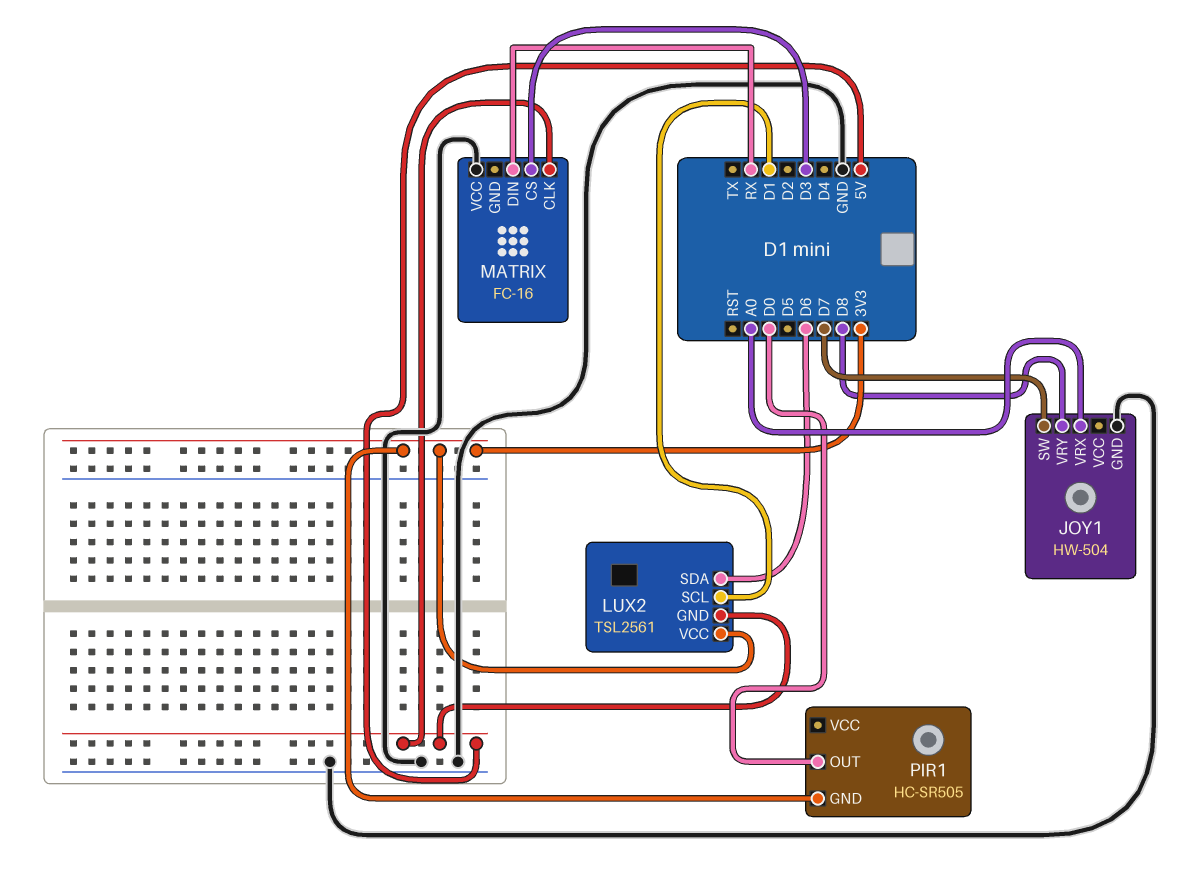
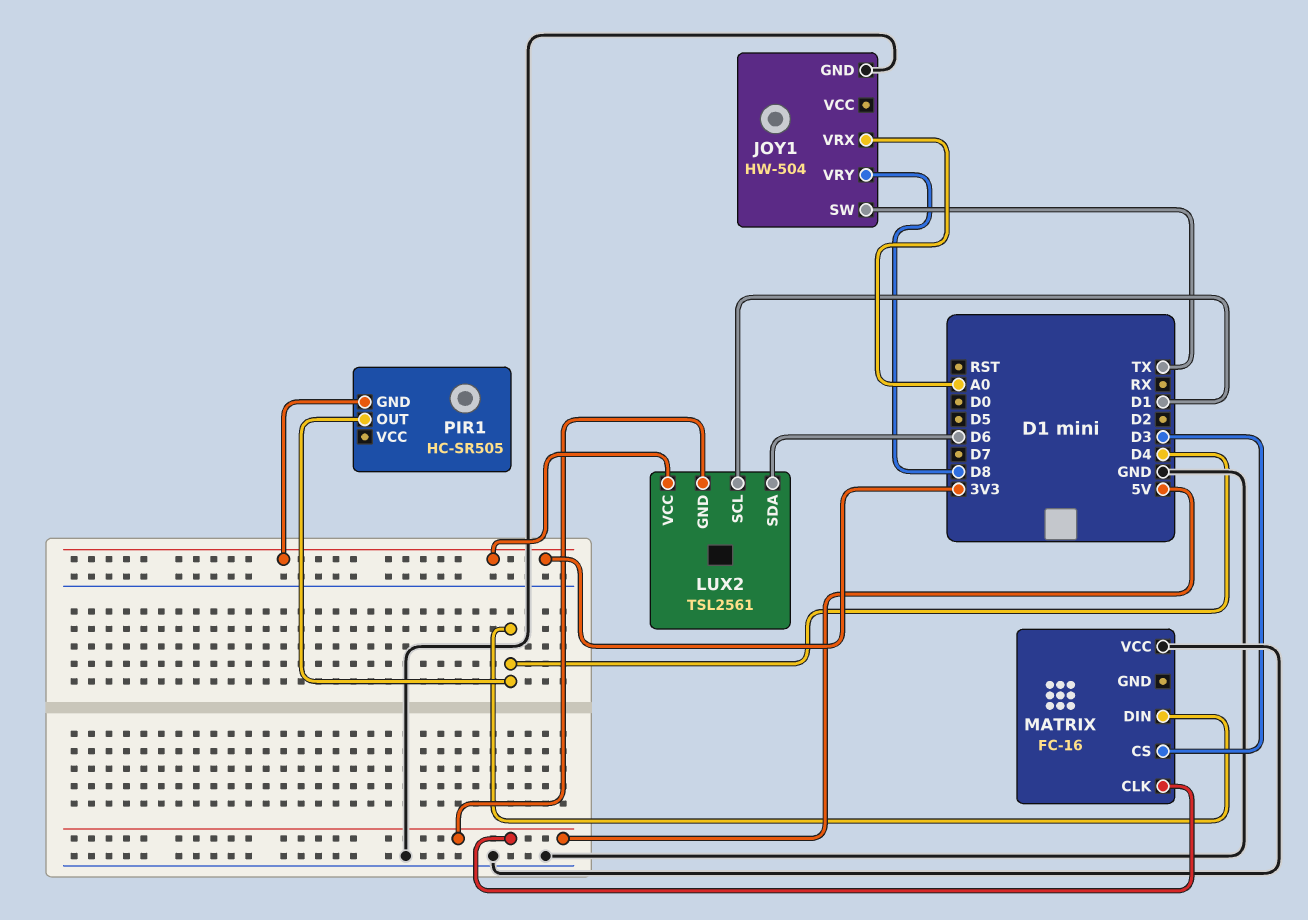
JOY1 pin SW: D7 -> TX
MATRIX pin DIN: RX -> D4
PIR1 pin OUT: D0 -> D4

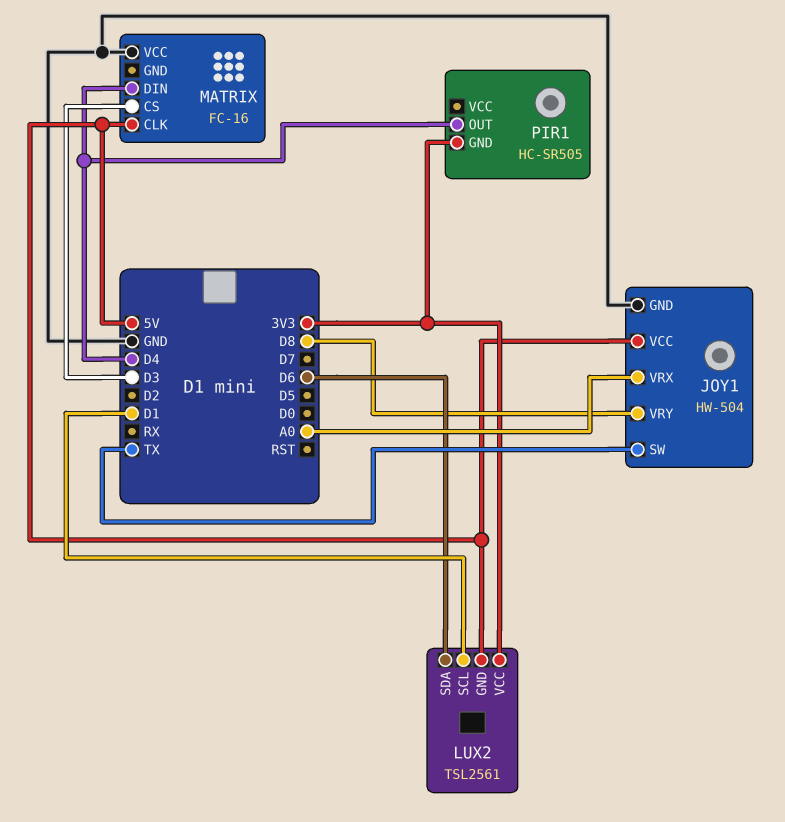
JOY1 pin VCC: none -> 5V

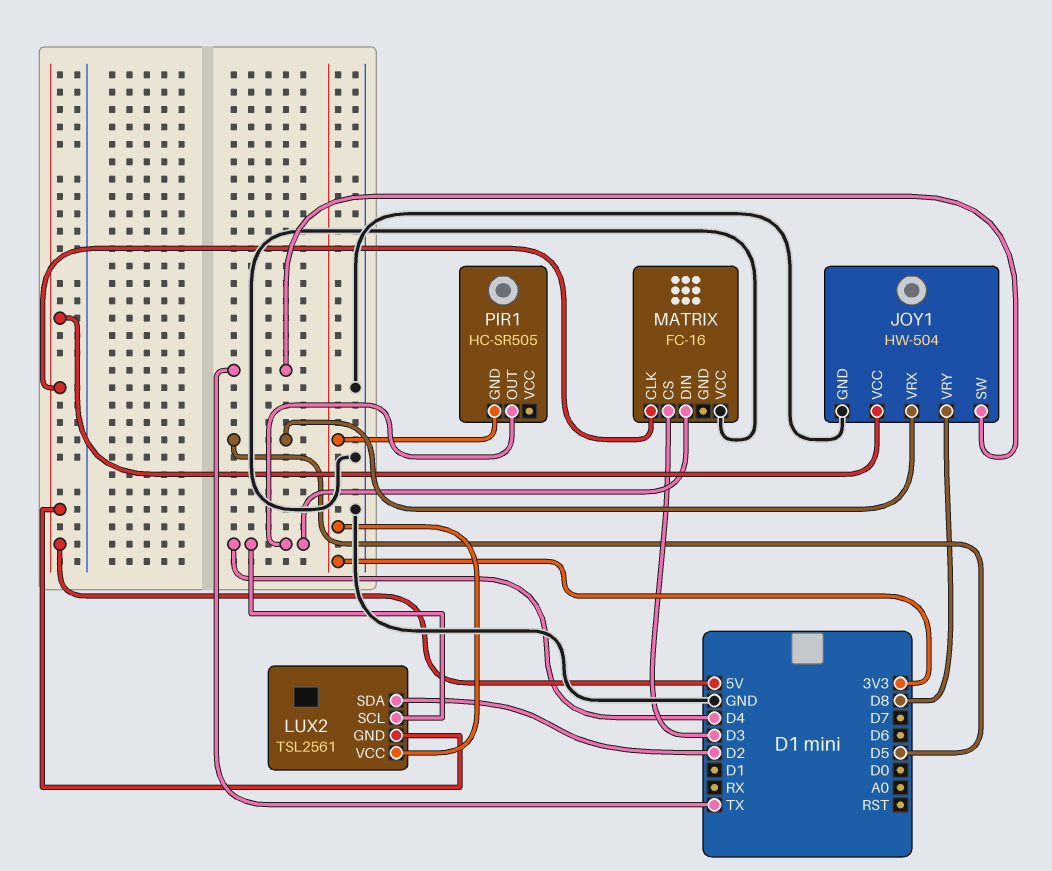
JOY1 pin VRX: A0 -> D5
LUX2 pin SCL: D1 -> D4
LUX2 pin SDA: D6 -> D2

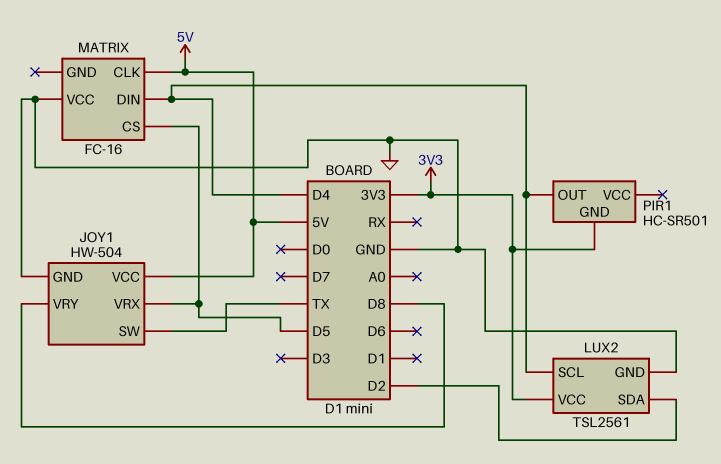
LUX2 pin GND: 5V -> GND
MATRIX pin CS: D3 -> D5
PIR1: HC-SR505 -> HC-SR501

